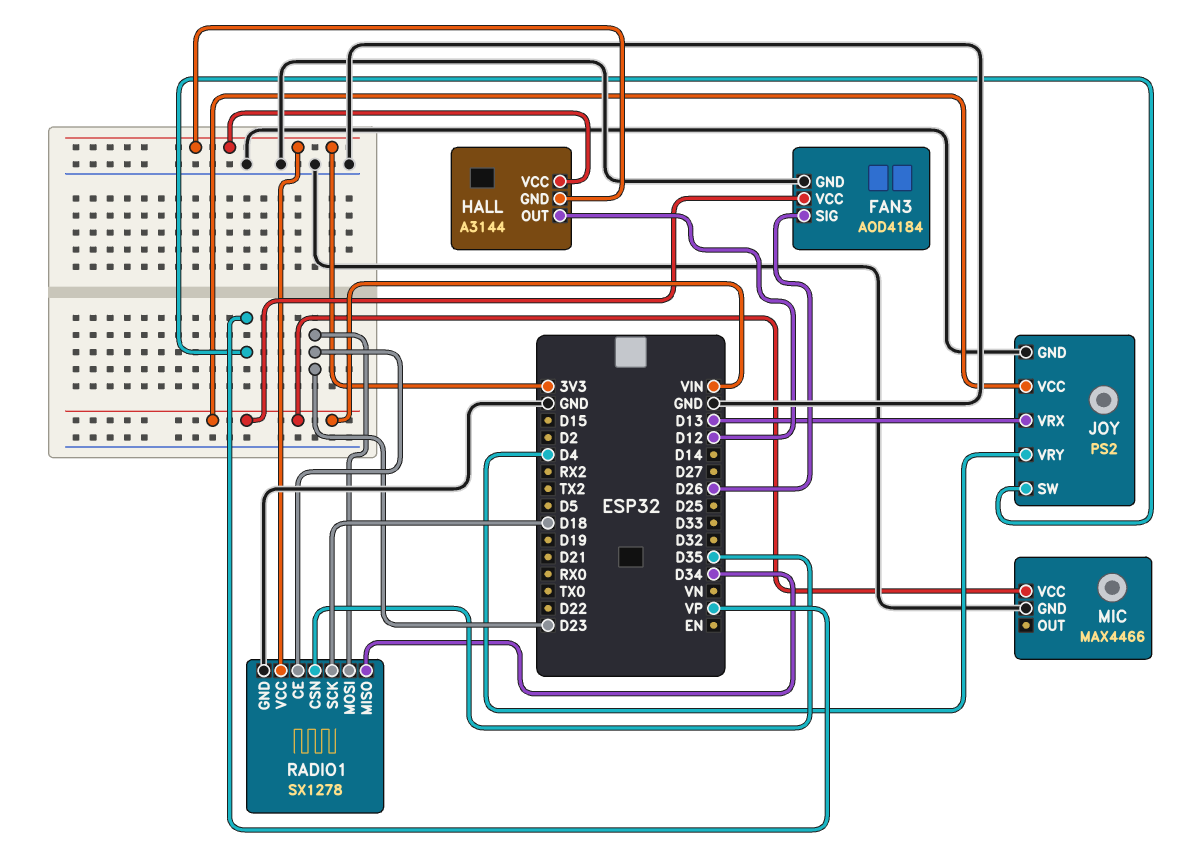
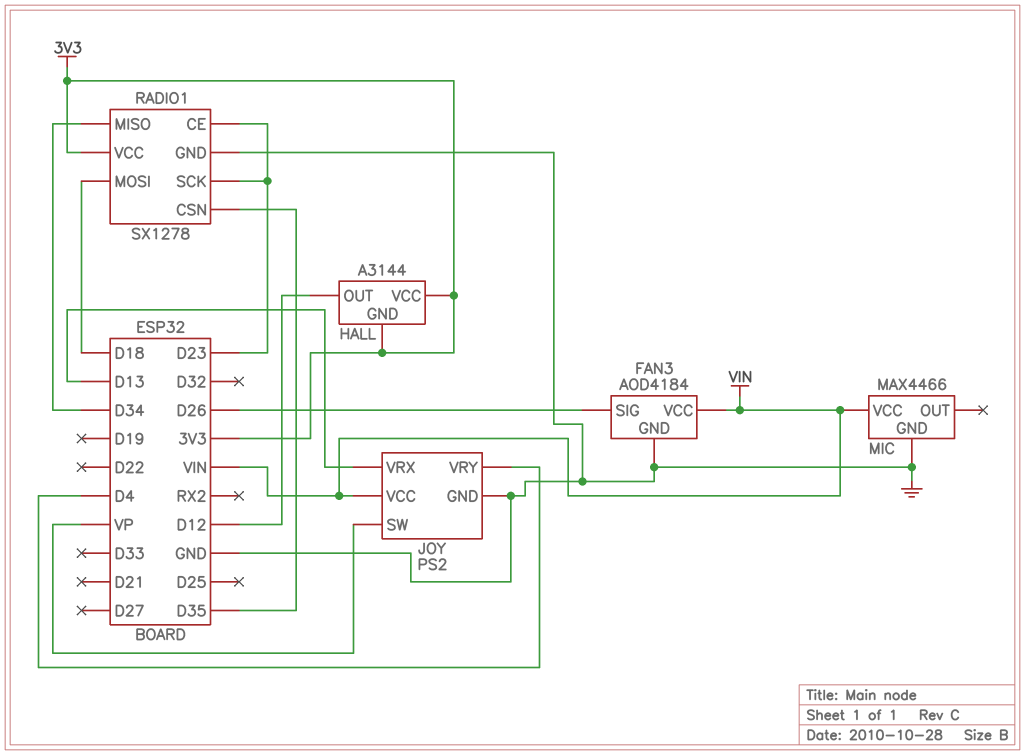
RADIO1 pin MOSI: D23 -> D18
RADIO1 pin SCK: D18 -> D23

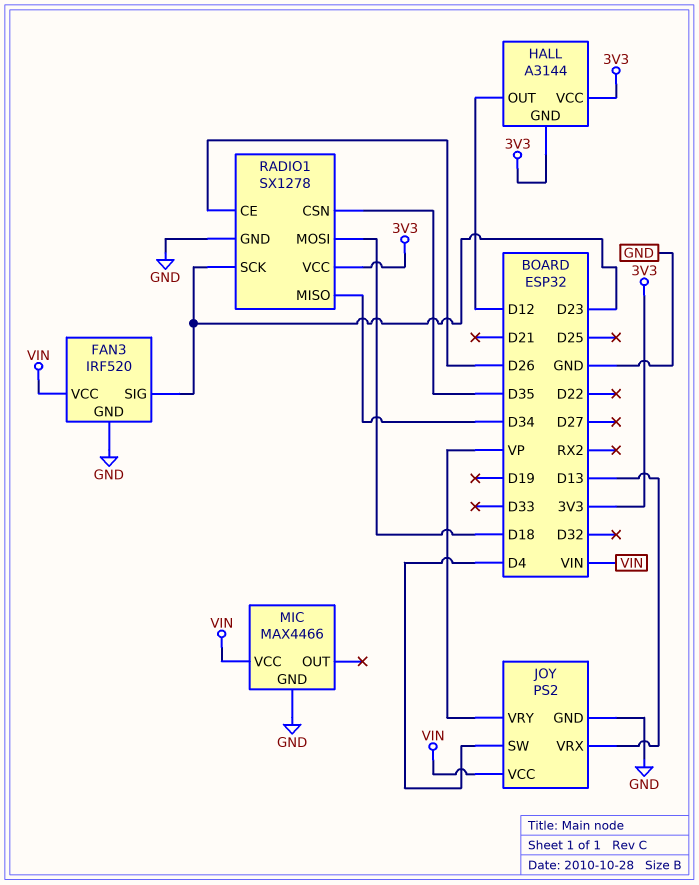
FAN3: AOD4184 -> IRF520
FAN3 pin SIG: D26 -> D23
JOY pin SW: VP -> D4
JOY pin VRY: D4 -> VP
RADIO1 pin CE: D23 -> D26

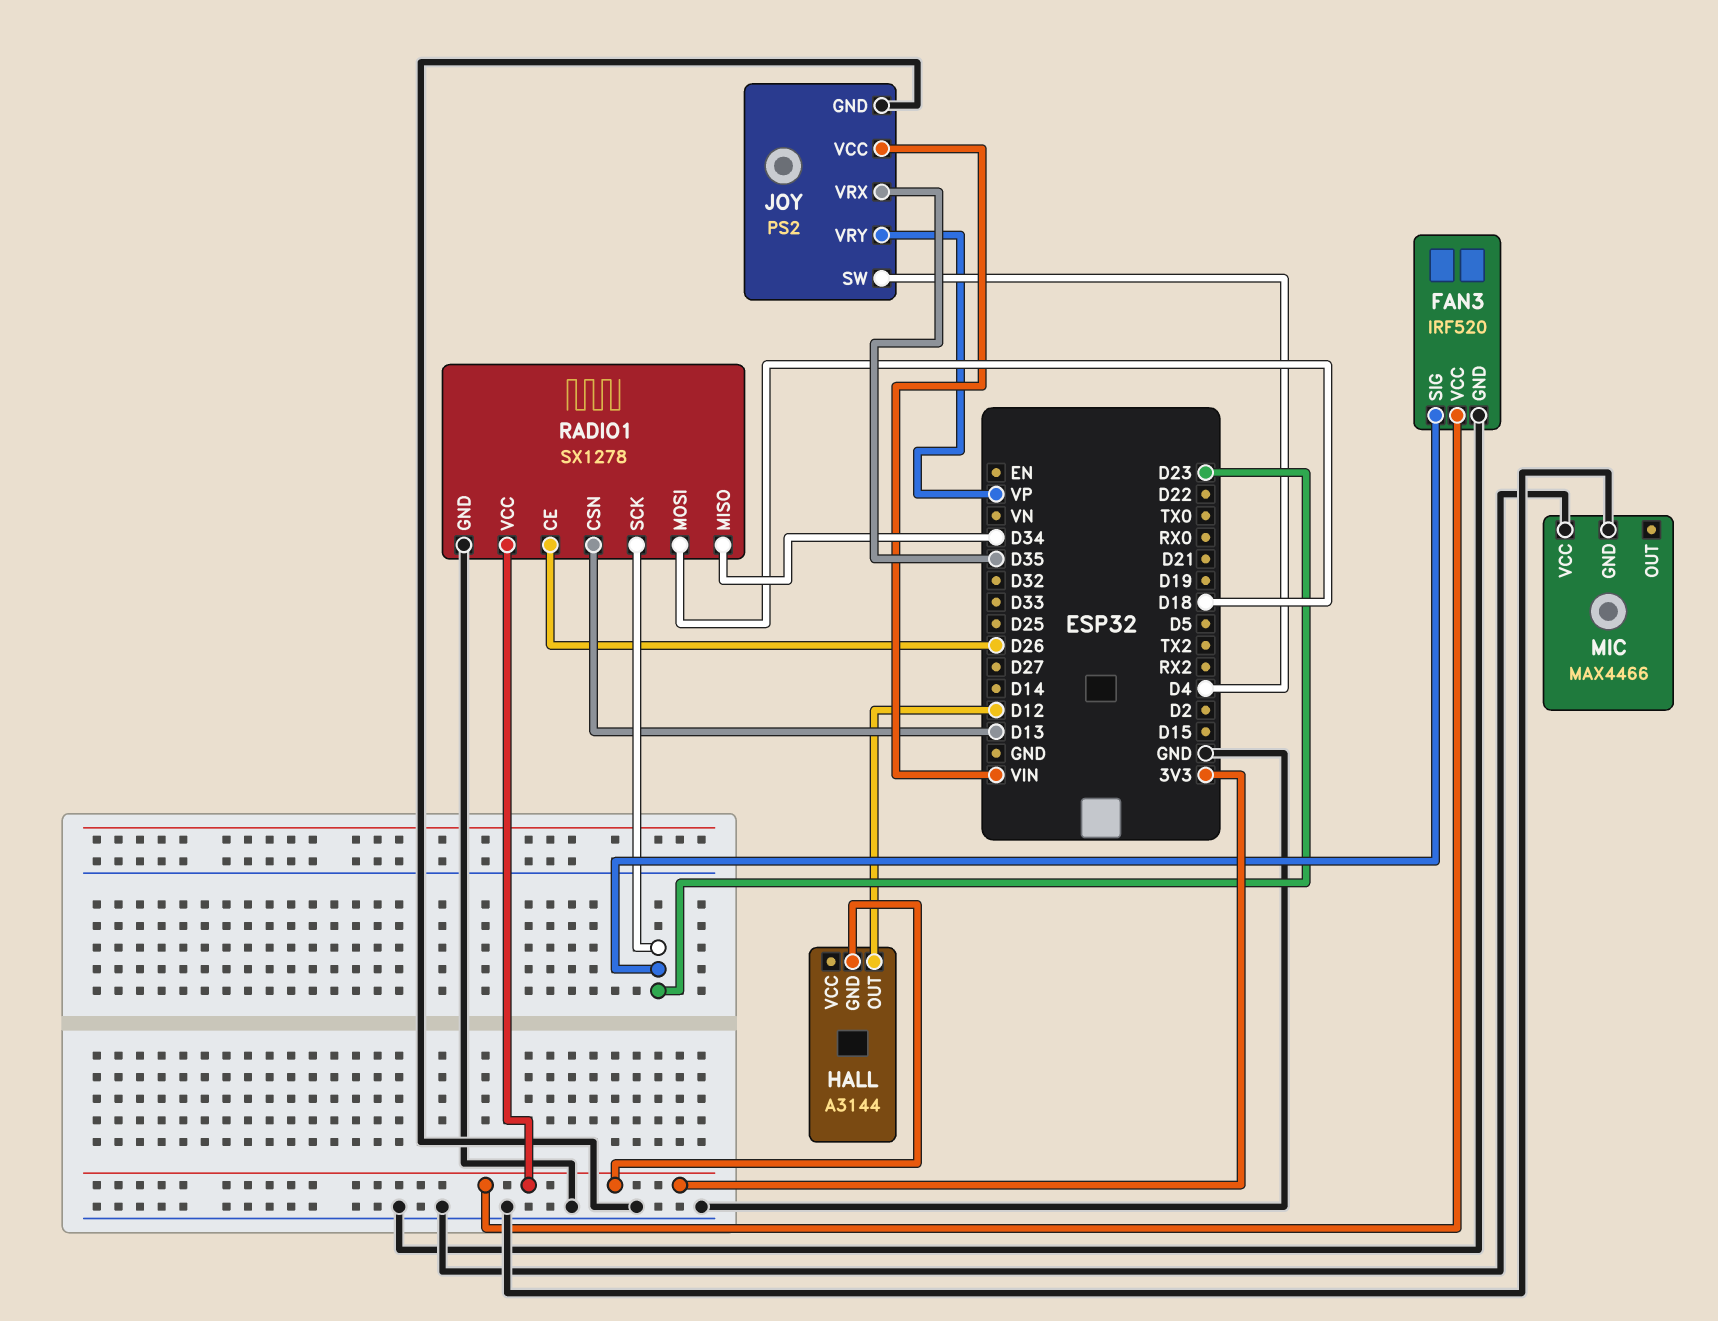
FAN3 pin VCC: VIN -> 3V3
HALL pin VCC: 3V3 -> none
JOY pin VRX: D13 -> D35
MIC pin VCC: VIN -> GND
RADIO1 pin CSN: D35 -> D13

